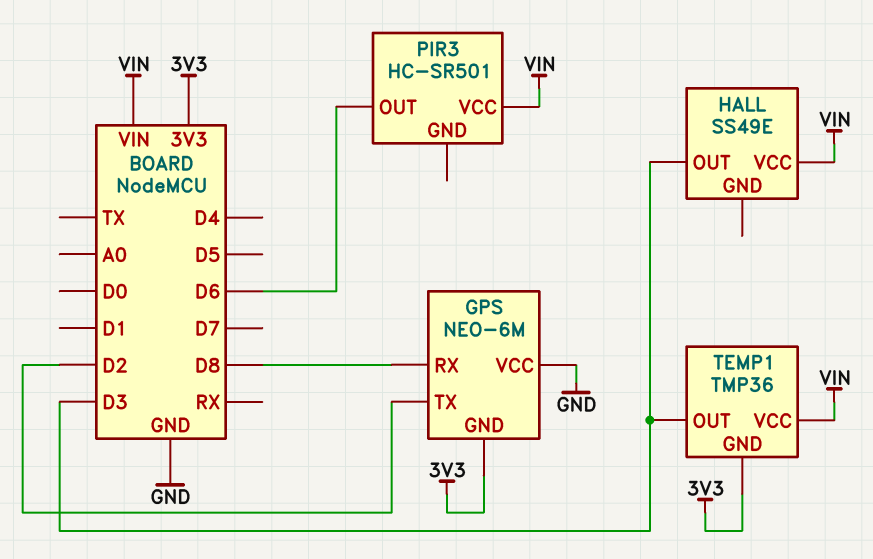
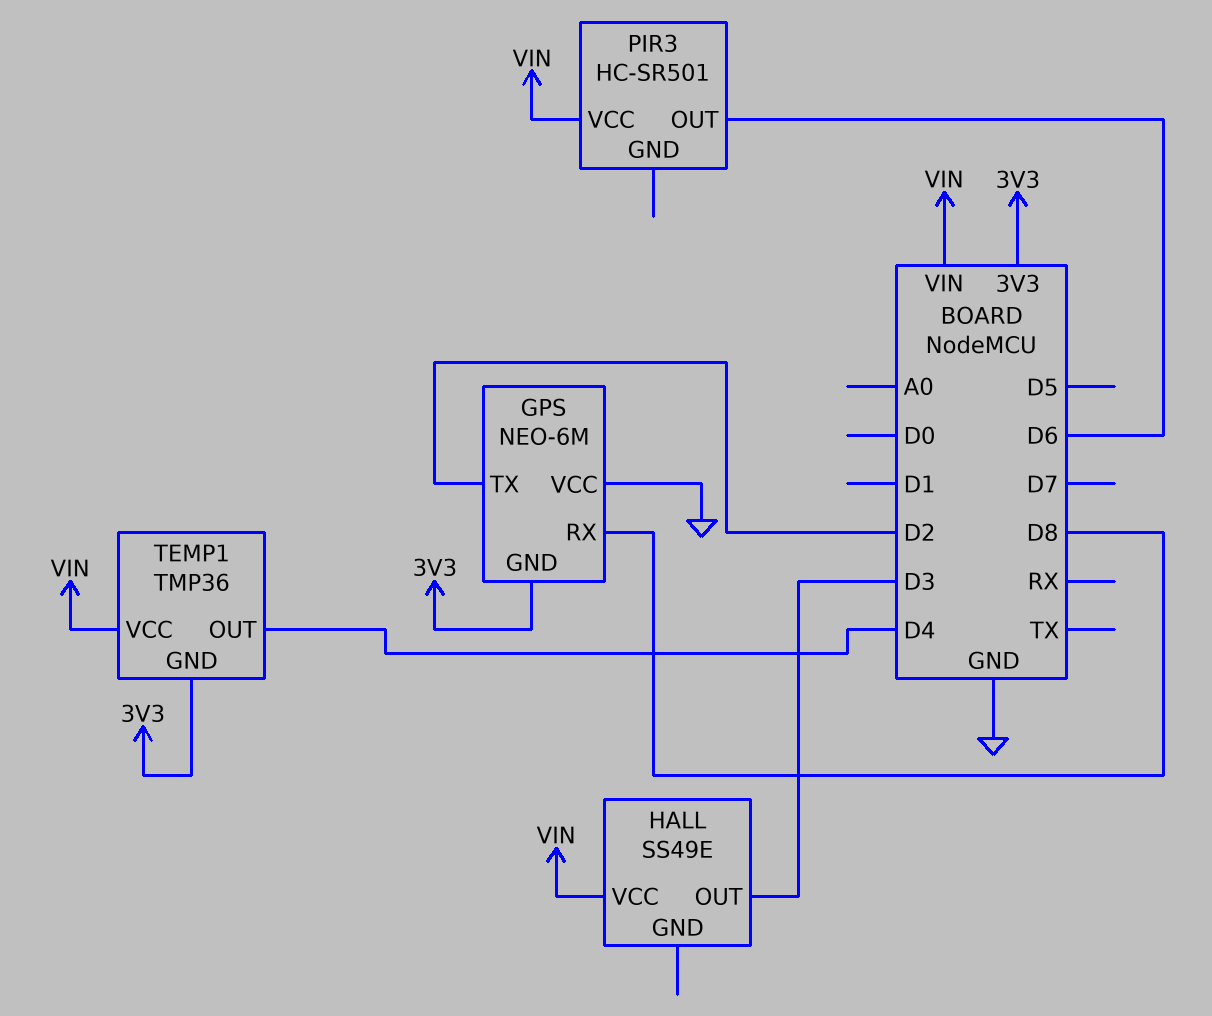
TEMP1 pin OUT: D3 -> D4

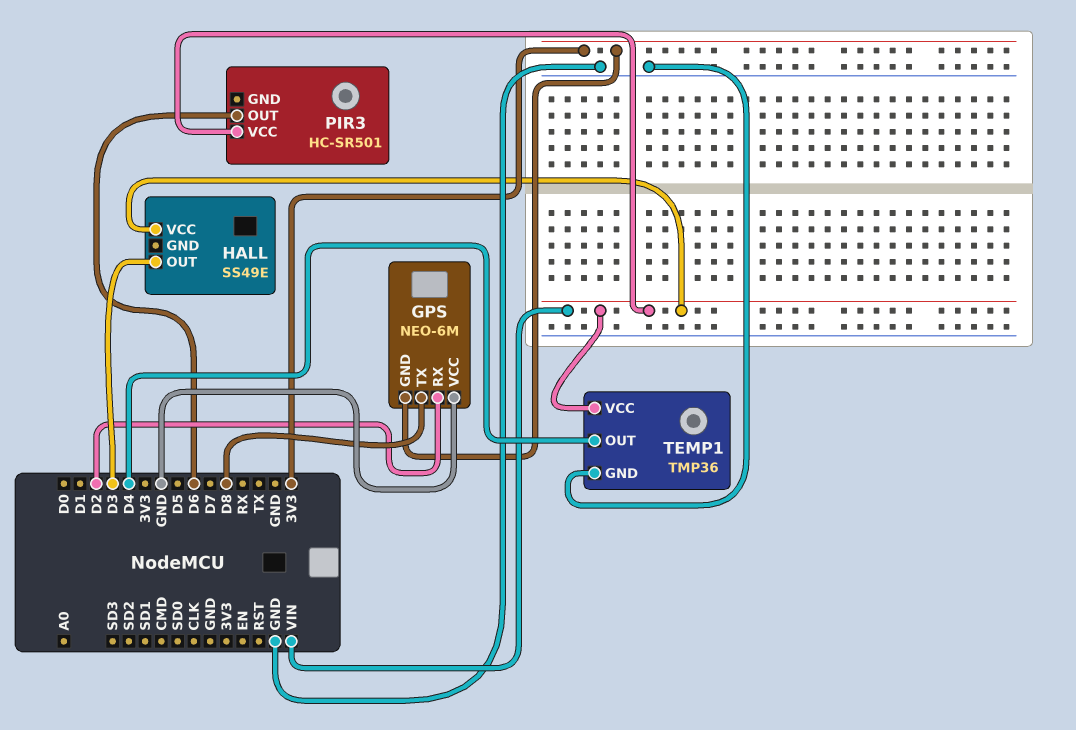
GPS pin RX: D8 -> D2
GPS pin TX: D2 -> D8
TEMP1 pin GND: 3V3 -> GND

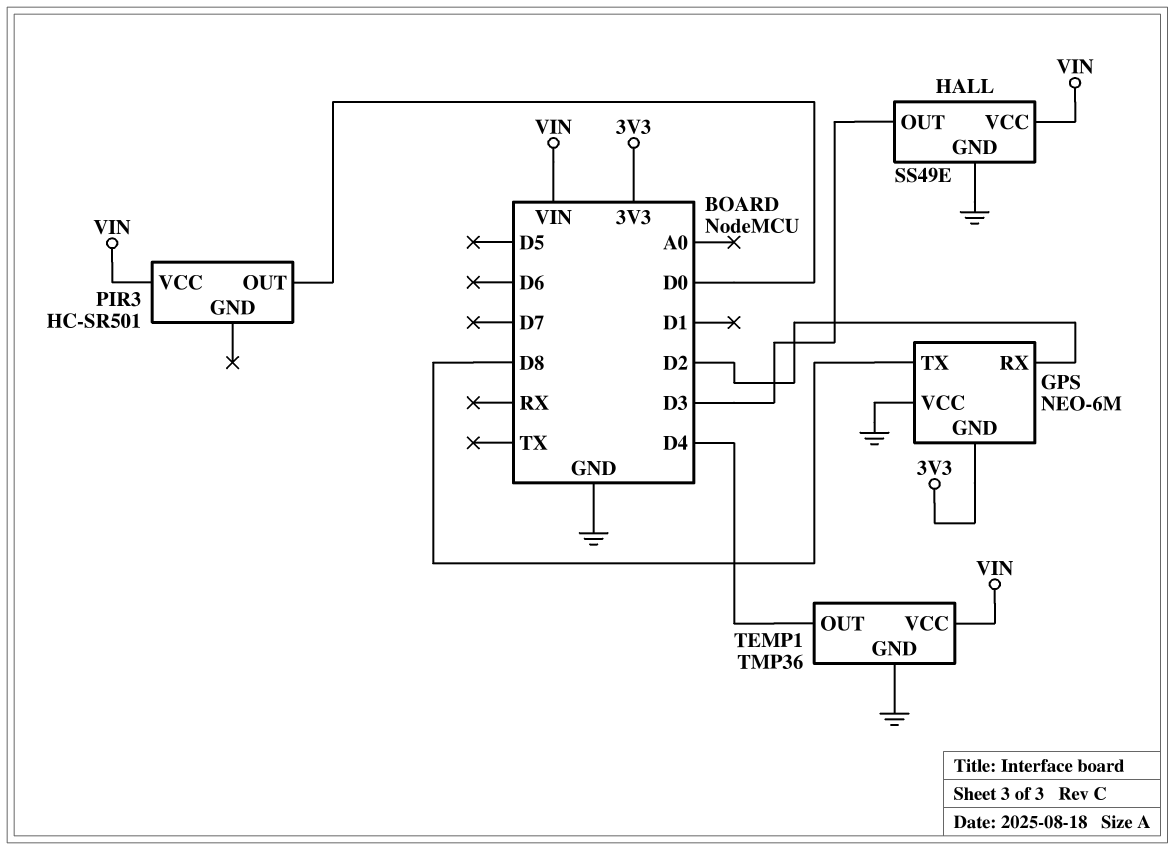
HALL pin GND: none -> GND
PIR3 pin OUT: D6 -> D0

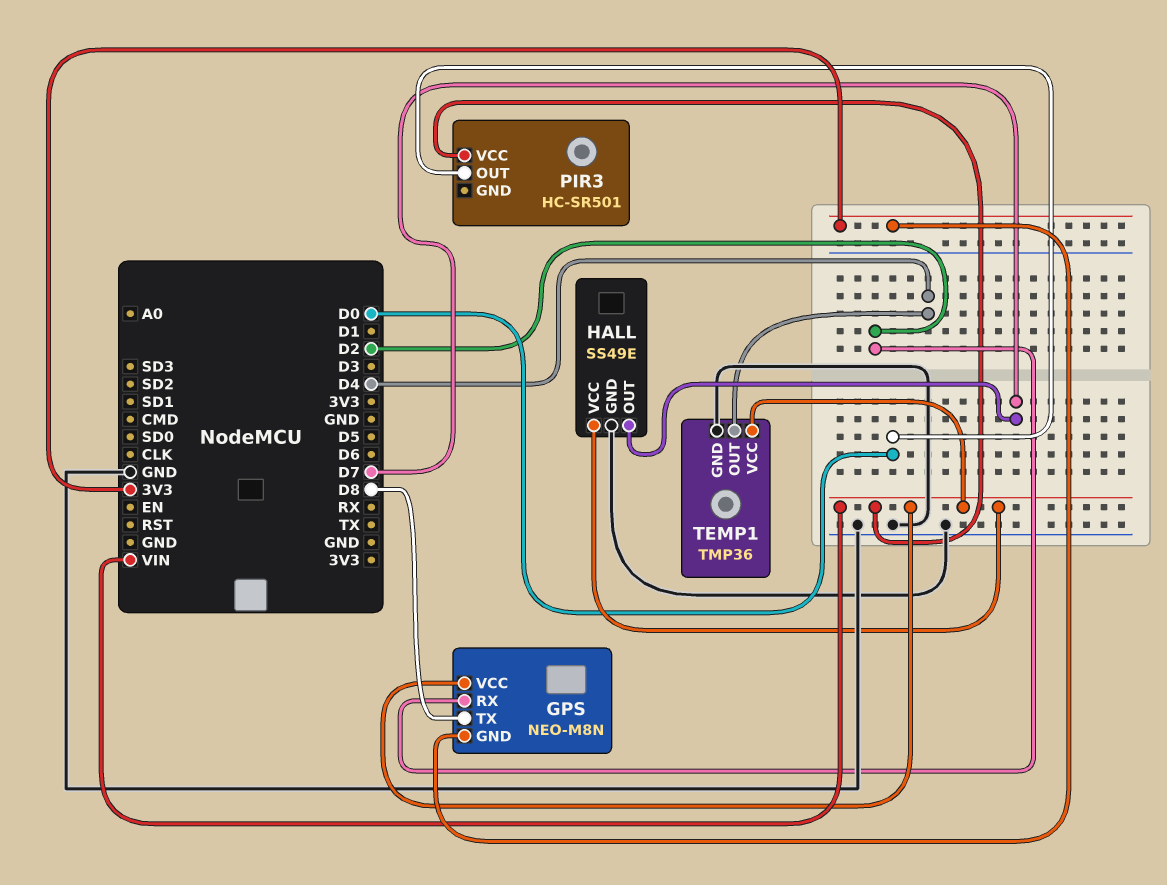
GPS: NEO-6M -> NEO-M8N
GPS pin VCC: GND -> VIN
HALL pin OUT: D3 -> D7

